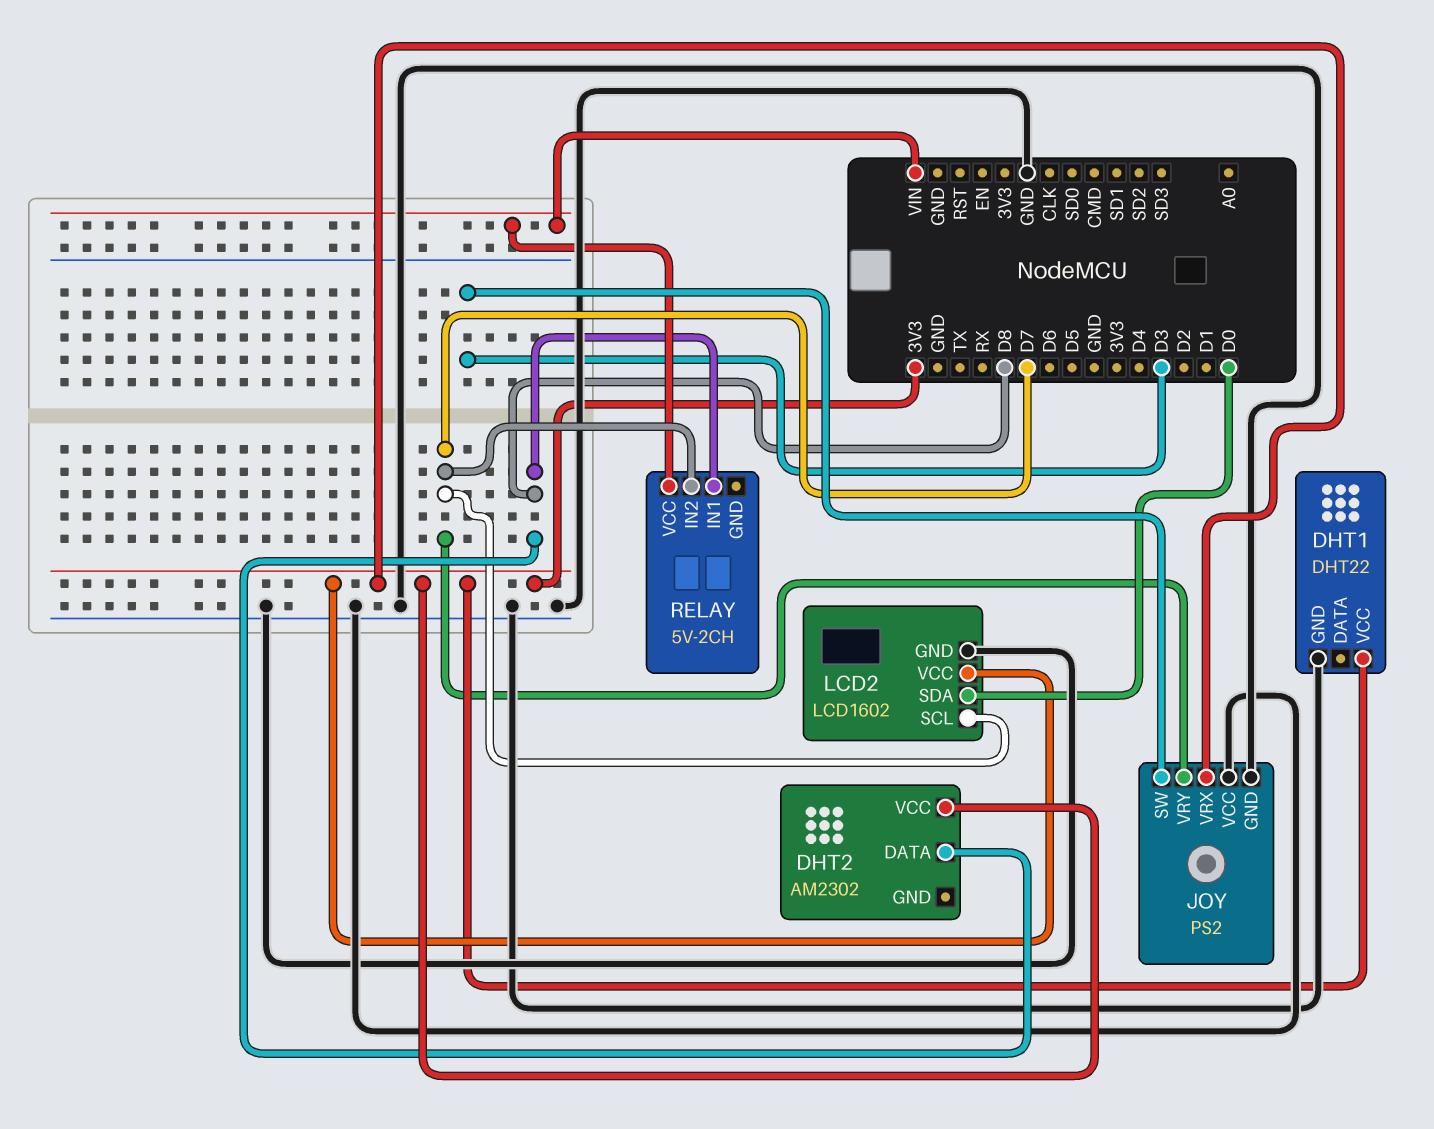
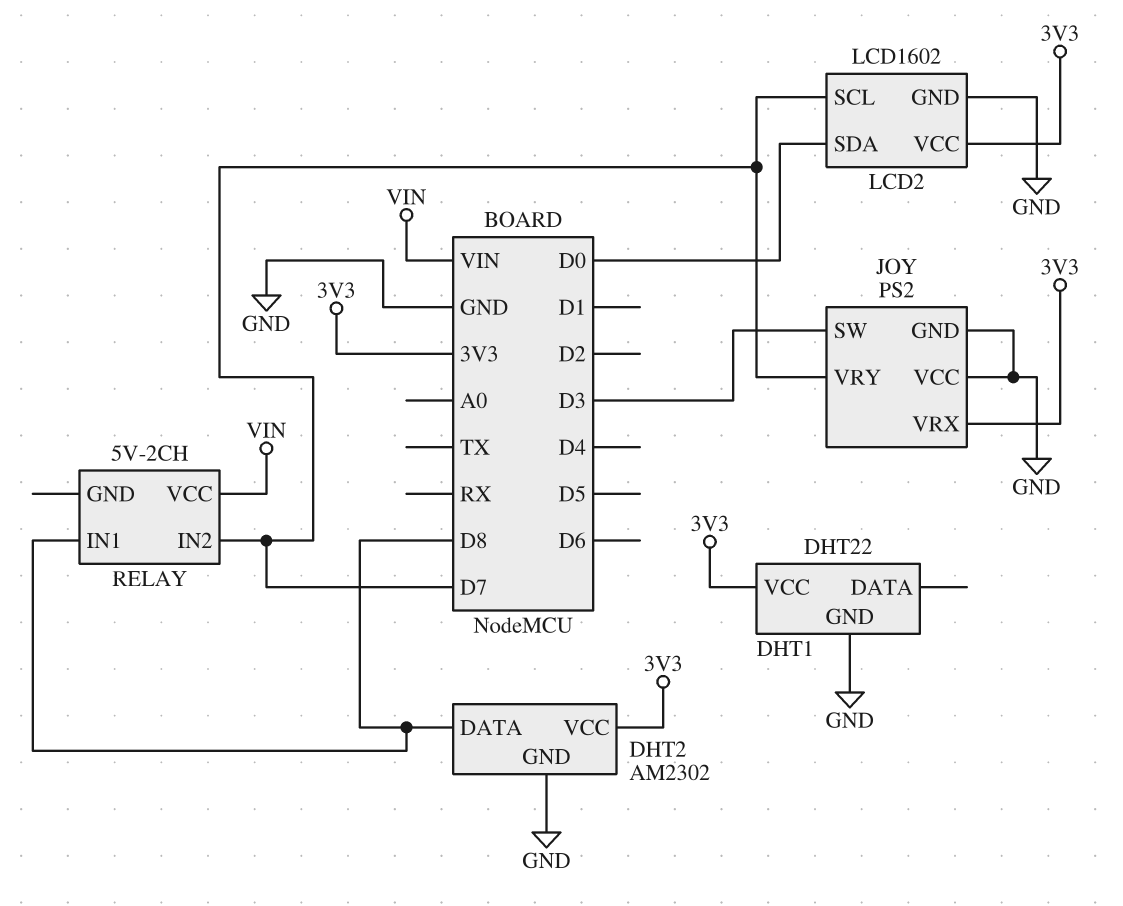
DHT2 pin GND: none -> GND

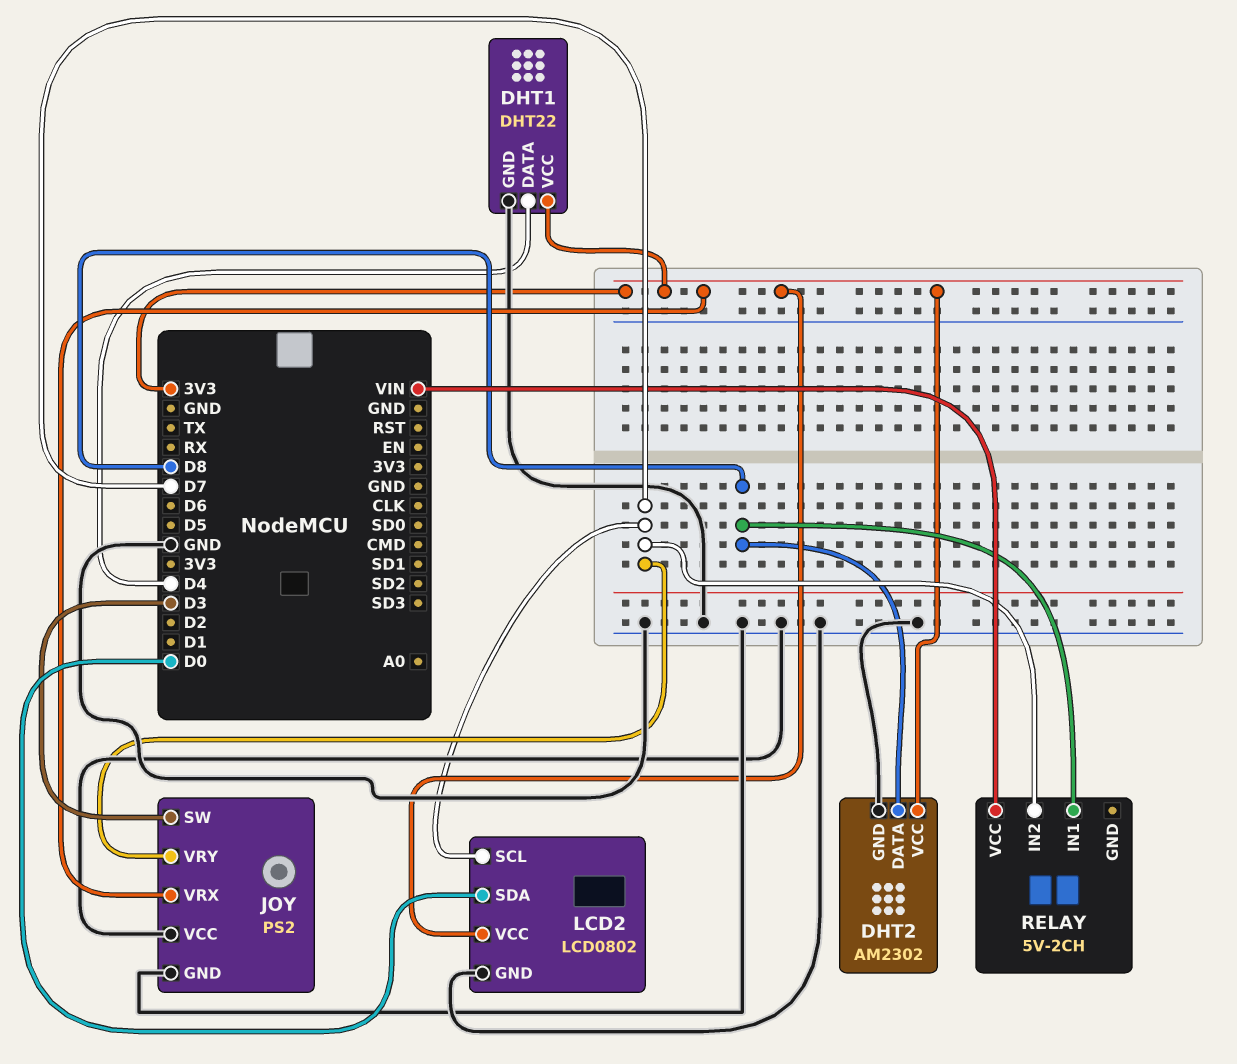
DHT1 pin DATA: none -> D4
LCD2: LCD1602 -> LCD0802

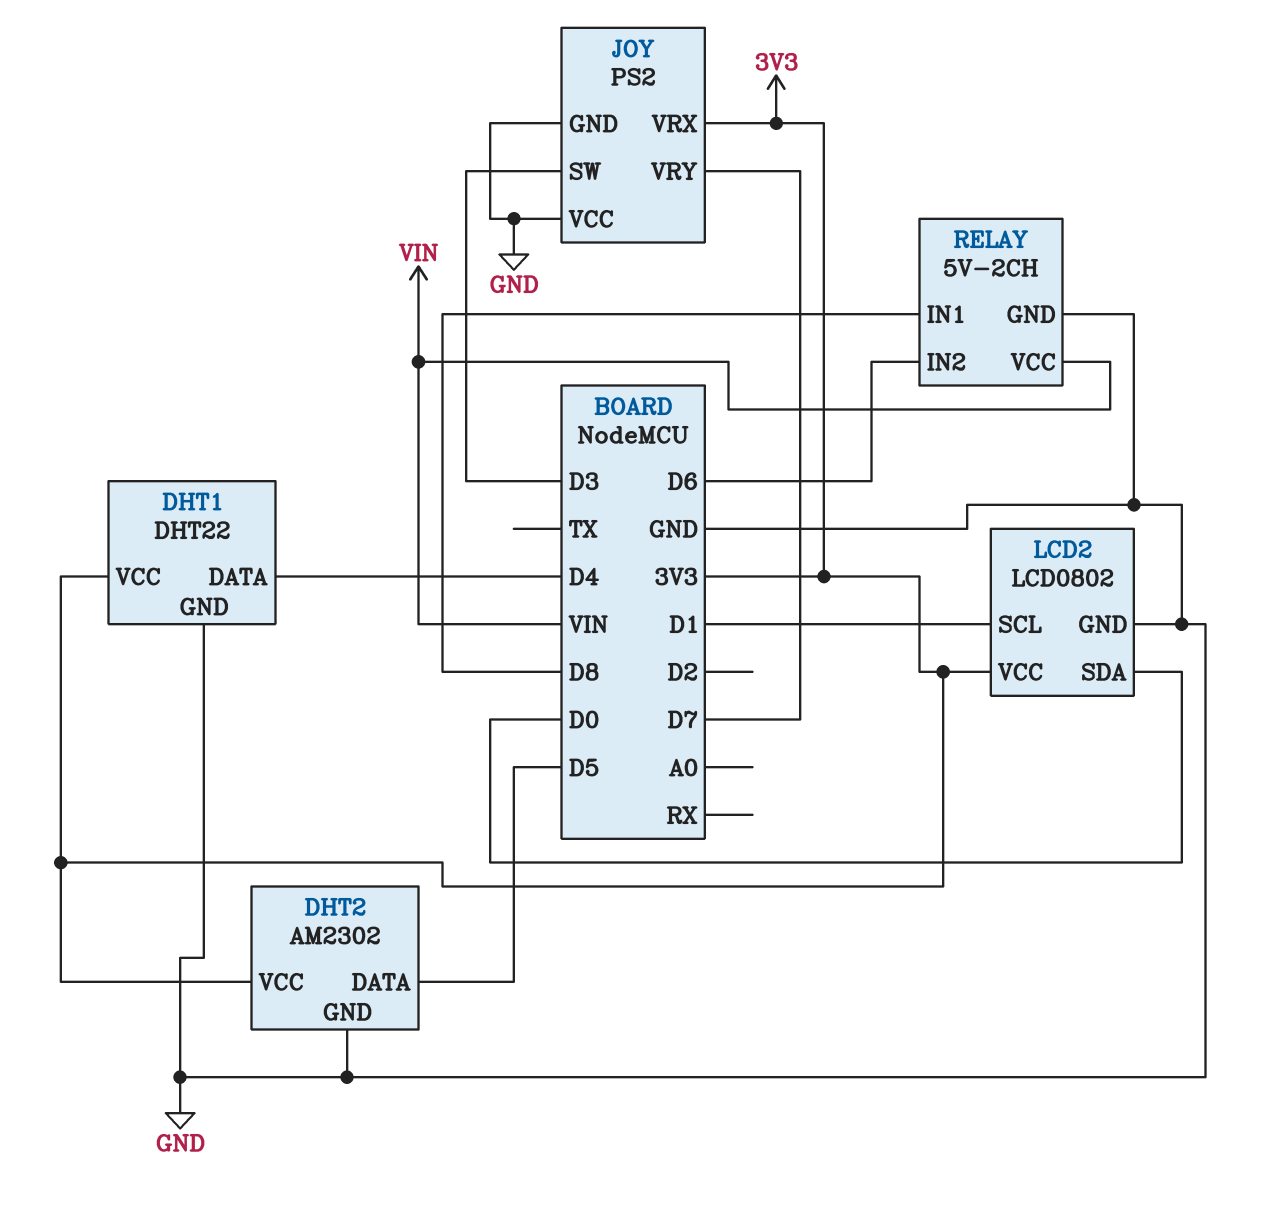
DHT2 pin DATA: D8 -> D5
LCD2 pin SCL: D7 -> D1
RELAY pin GND: none -> GND
RELAY pin IN2: D7 -> D6

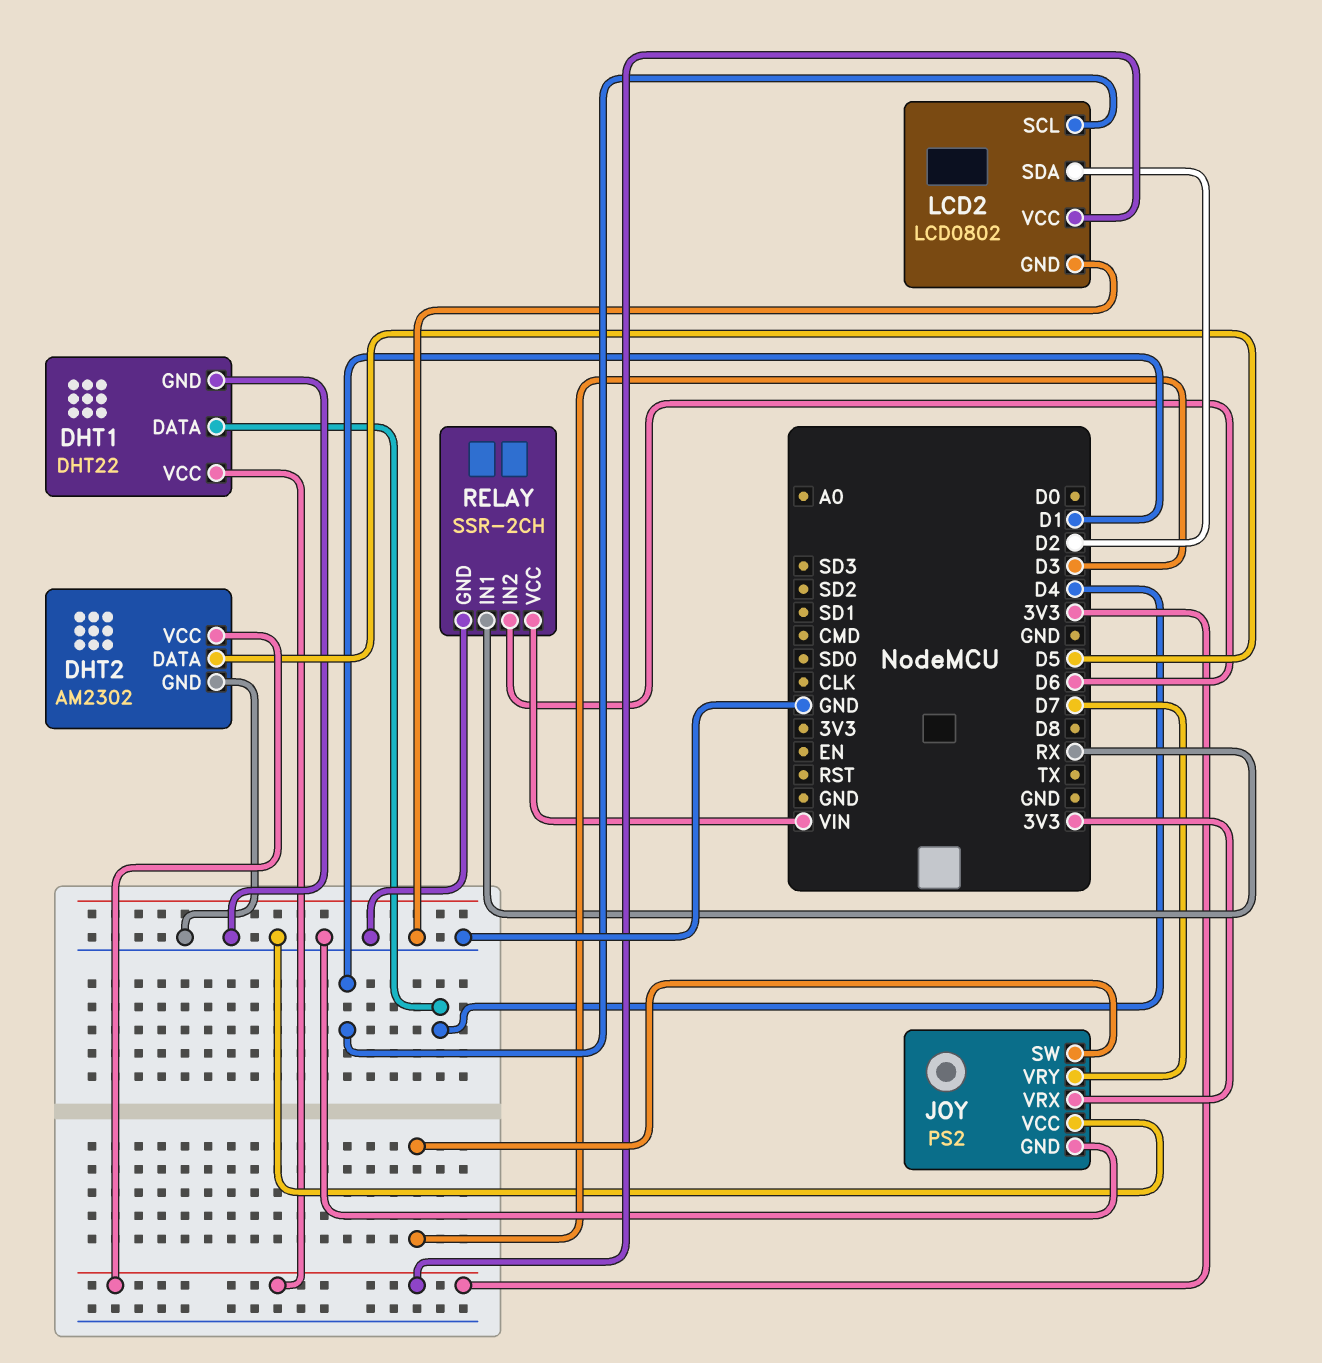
LCD2 pin SDA: D0 -> D2
RELAY: 5V-2CH -> SSR-2CH
RELAY pin IN1: D8 -> RX

